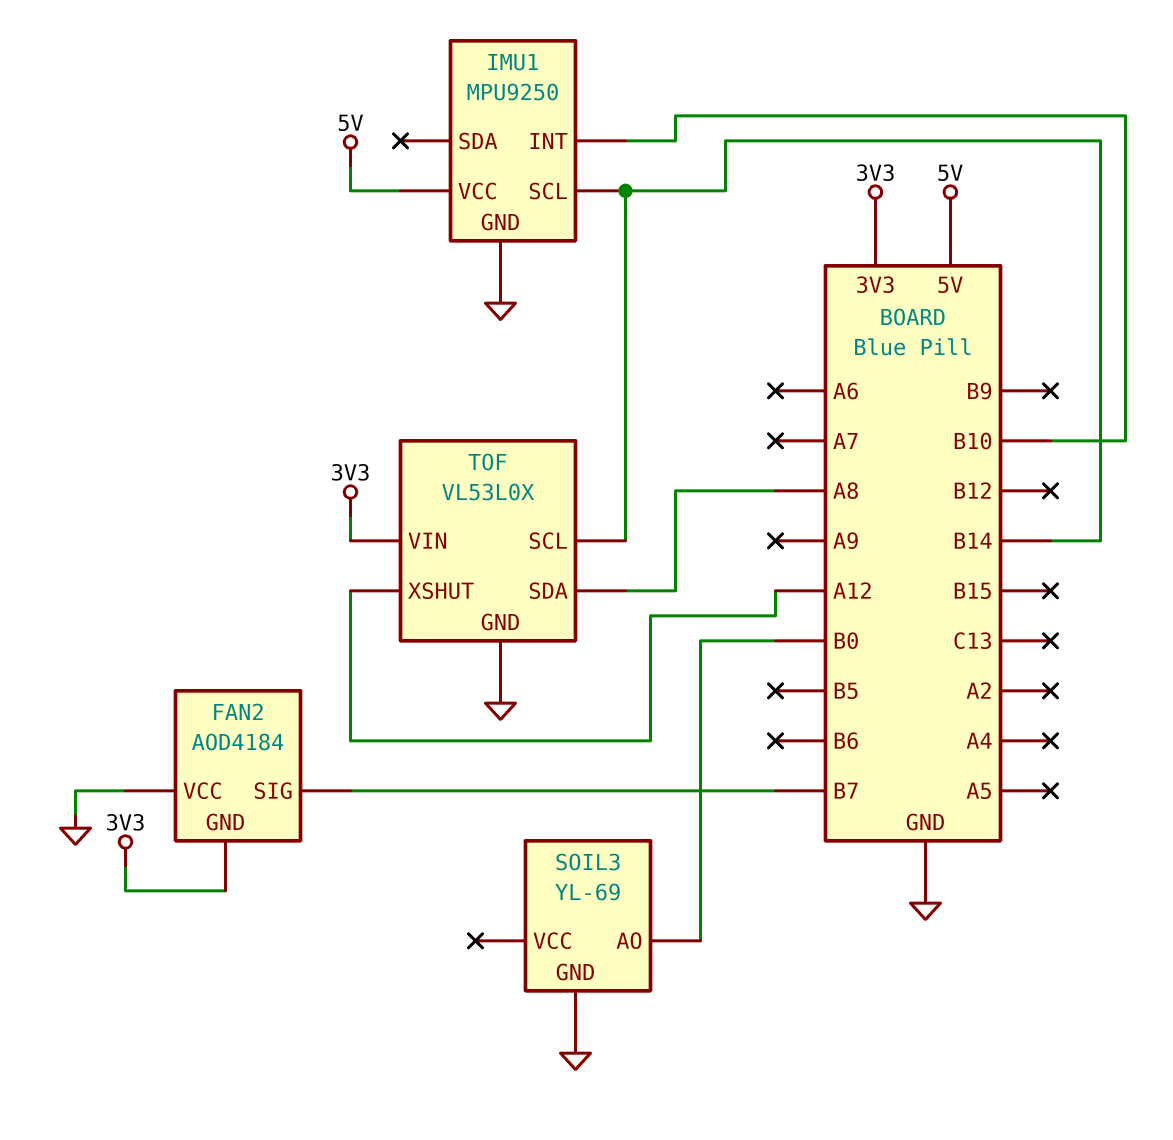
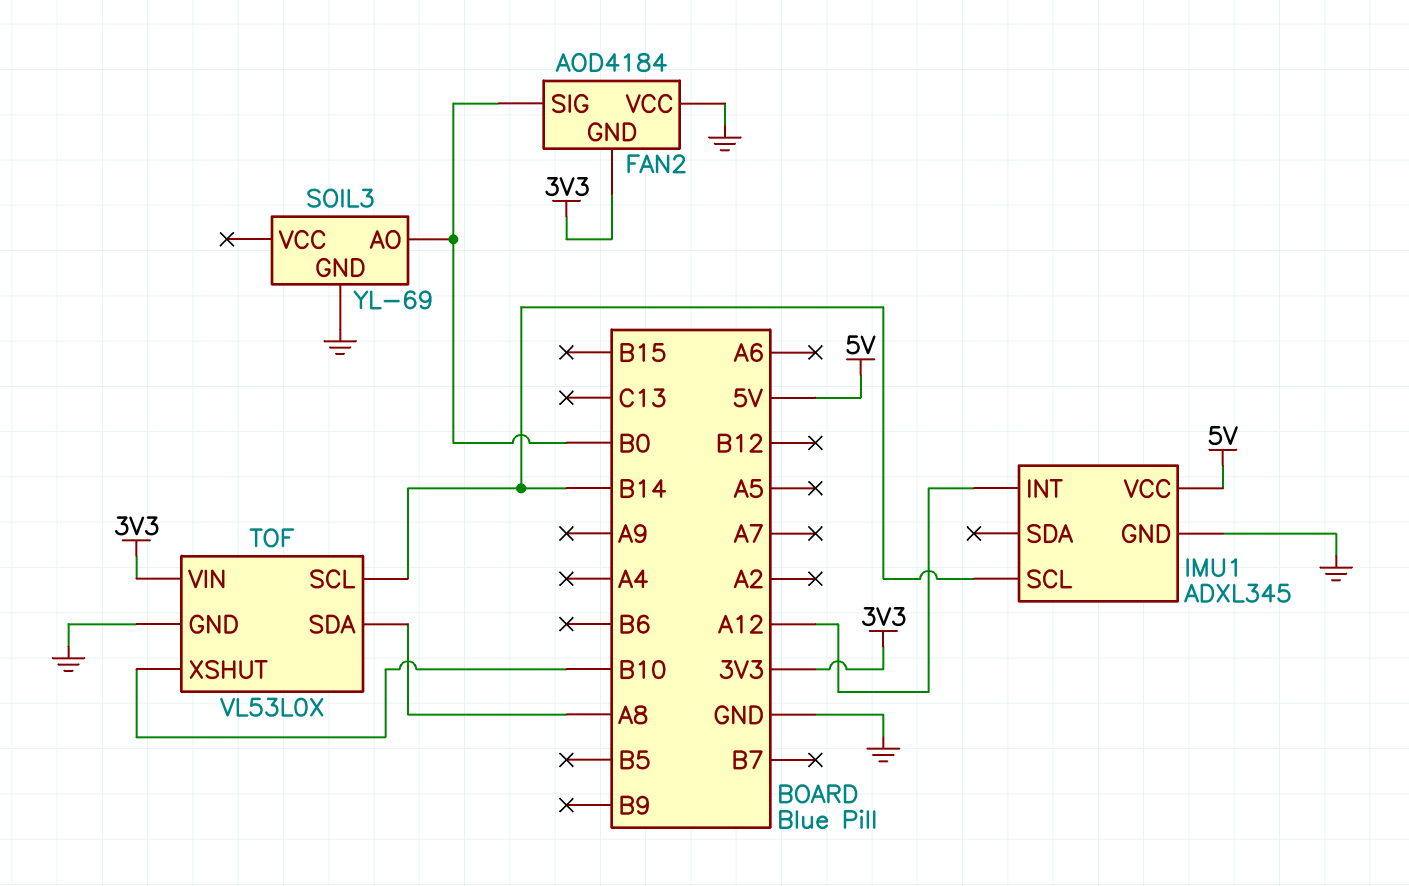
FAN2 pin SIG: B7 -> B0
IMU1: MPU9250 -> ADXL345
IMU1 pin INT: B10 -> A12
TOF pin XSHUT: A12 -> B10

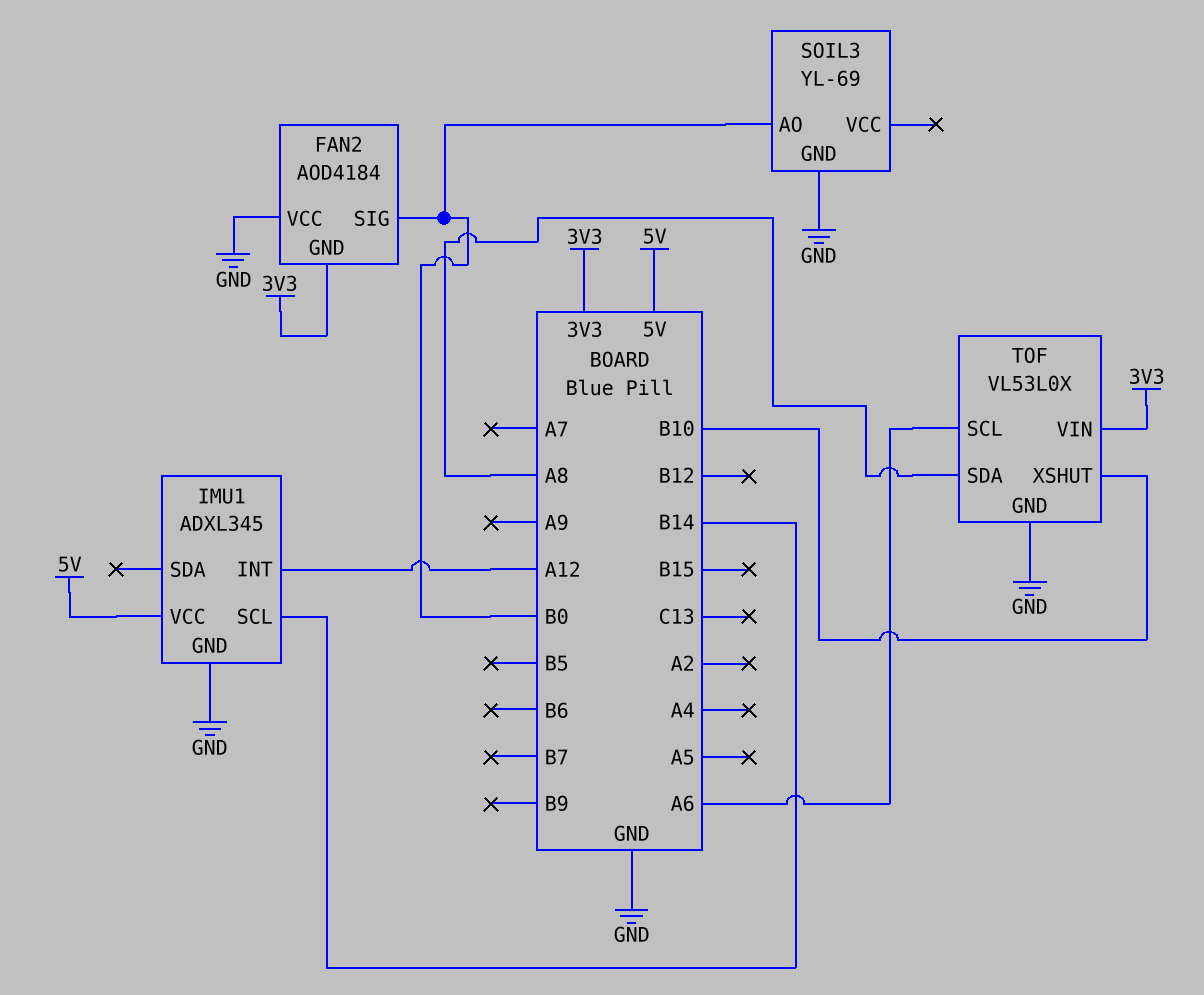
TOF pin SCL: B14 -> A6

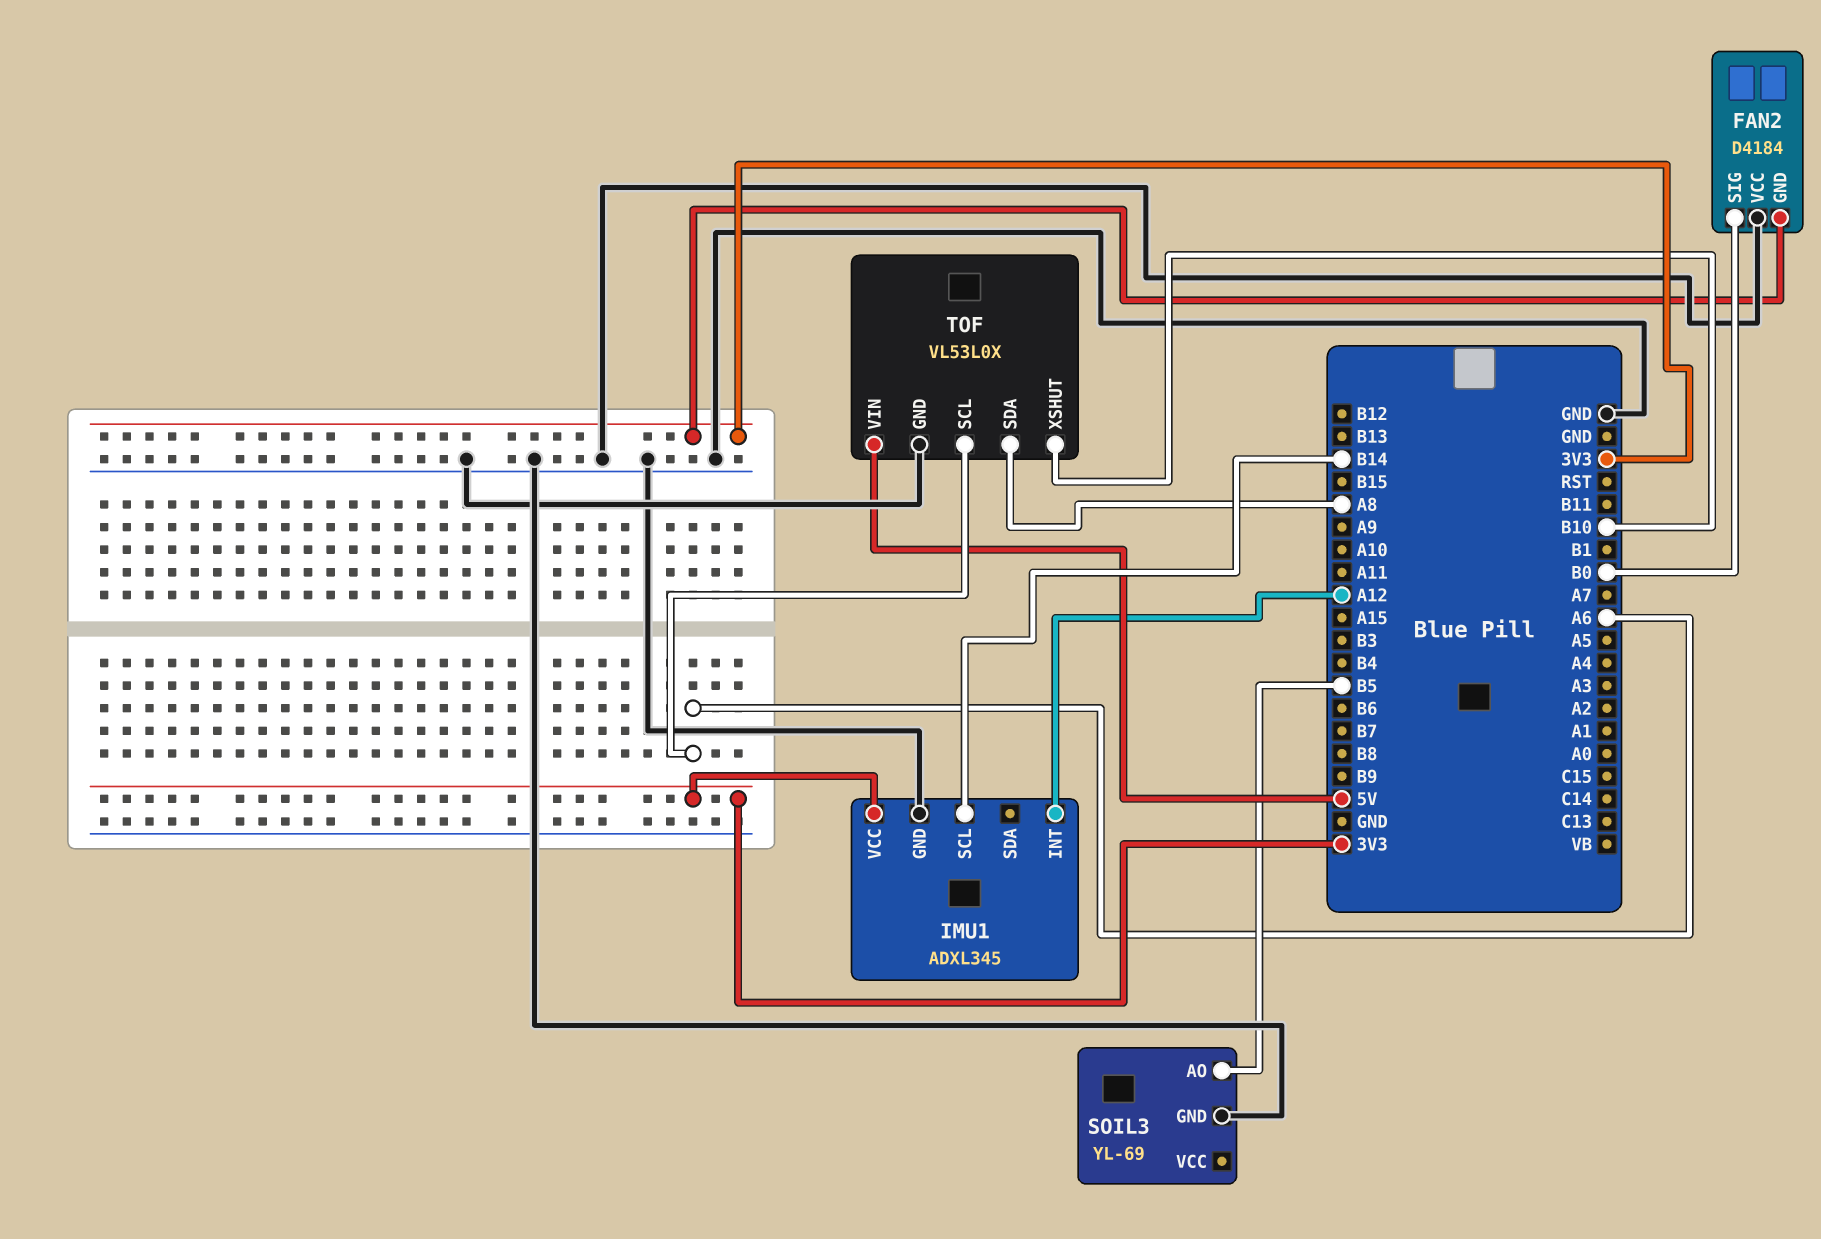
FAN2: AOD4184 -> D4184
IMU1 pin VCC: 5V -> 3V3
SOIL3 pin AO: B0 -> B5
TOF pin VIN: 3V3 -> 5V

